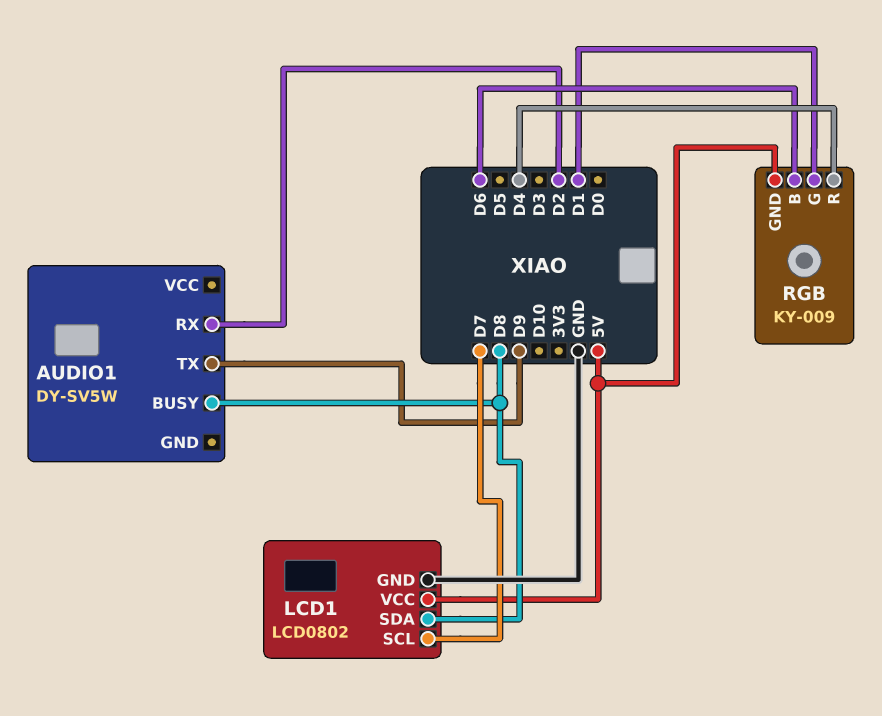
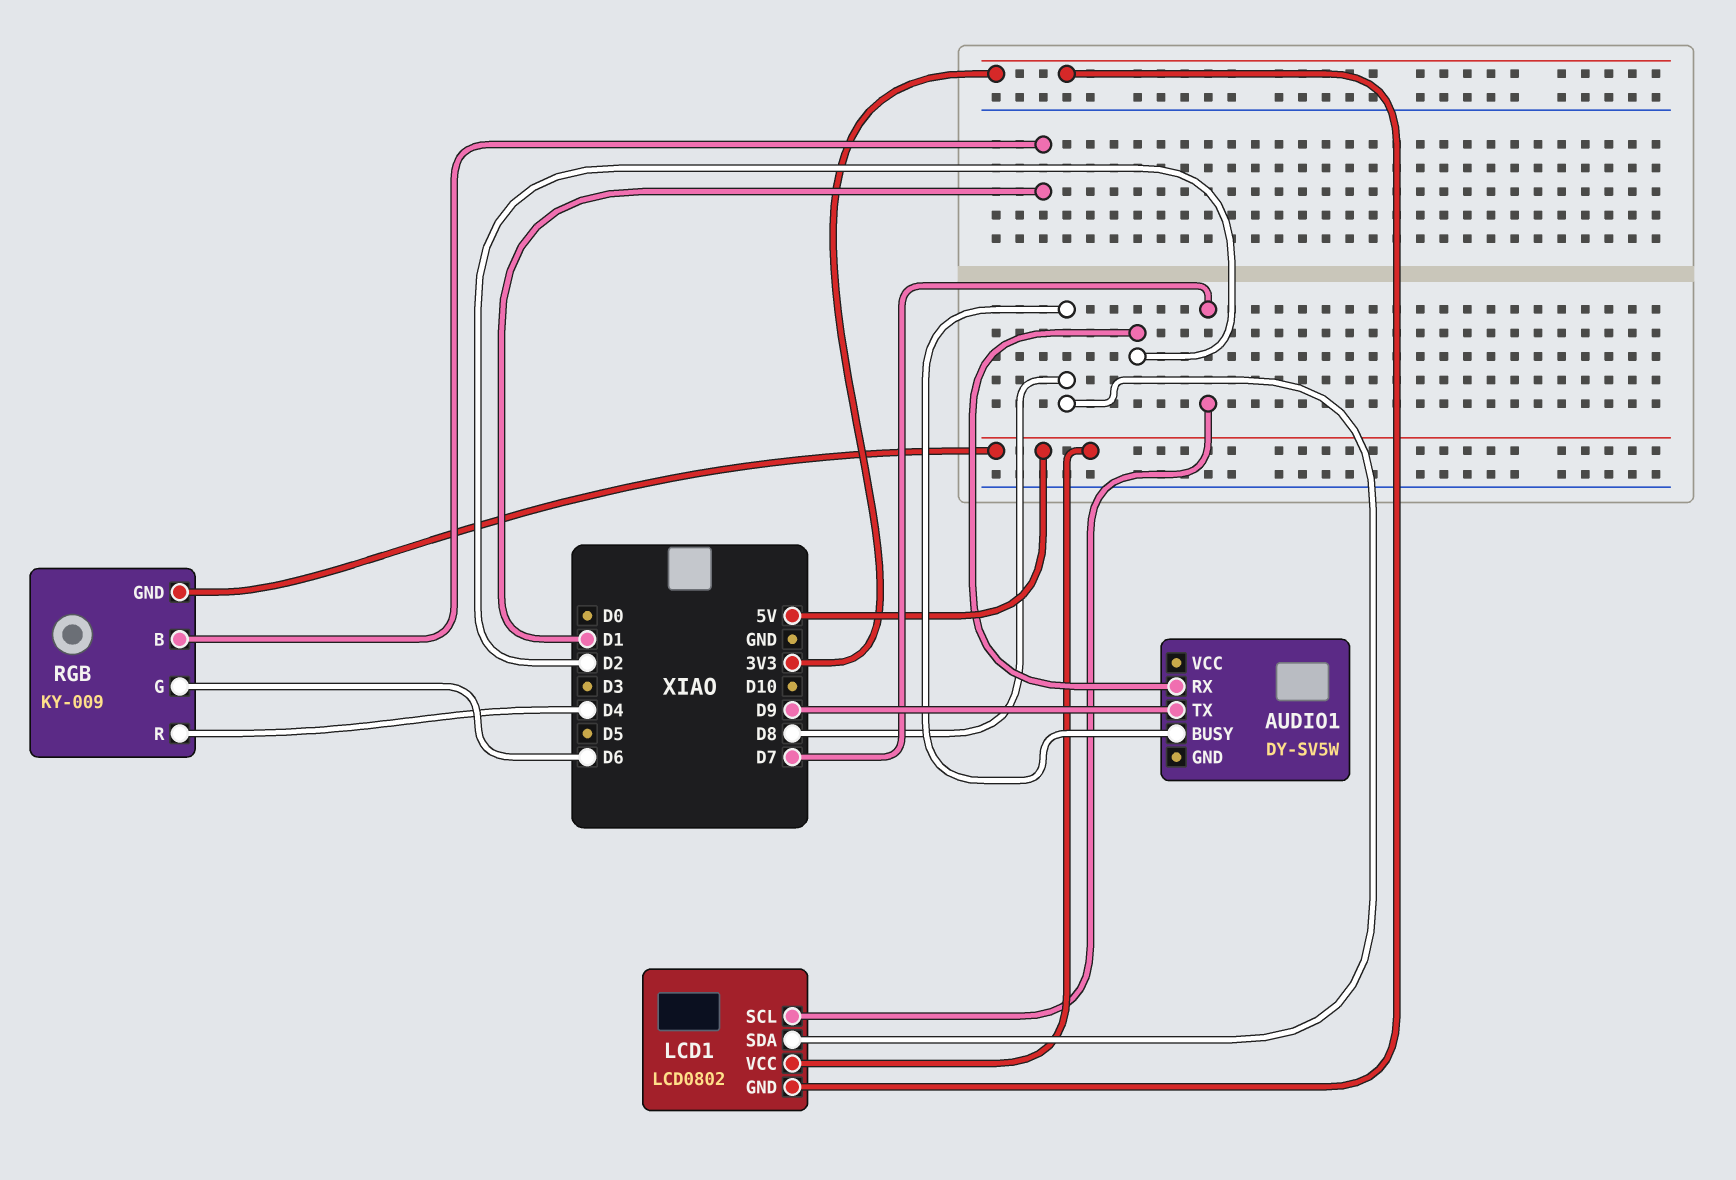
LCD1 pin GND: GND -> 3V3
RGB pin B: D6 -> D1
RGB pin G: D1 -> D6

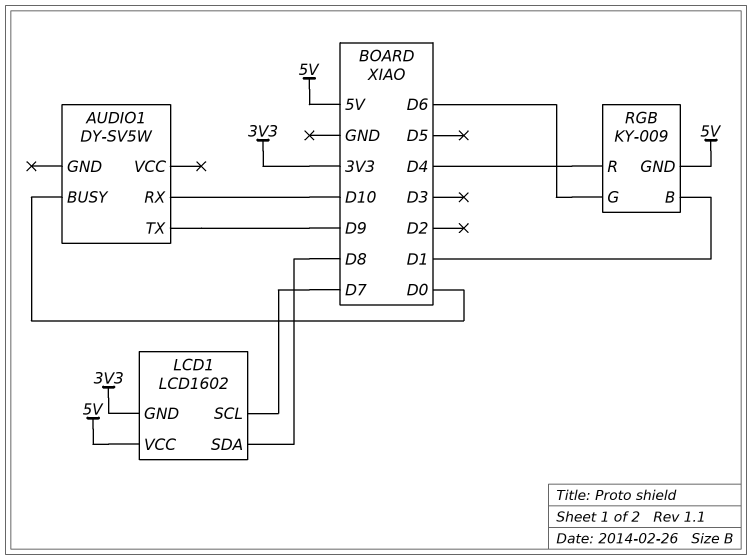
AUDIO1 pin BUSY: D8 -> D0
AUDIO1 pin RX: D2 -> D10
LCD1: LCD0802 -> LCD1602

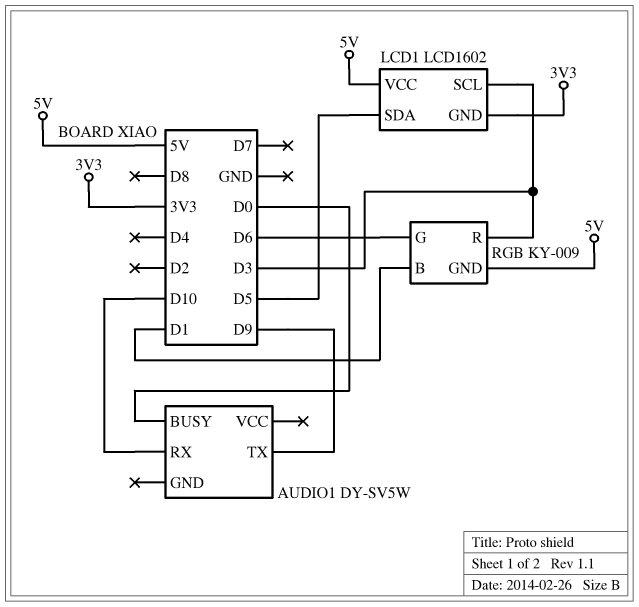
LCD1 pin SCL: D7 -> D3
LCD1 pin SDA: D8 -> D5
RGB pin R: D4 -> D3

